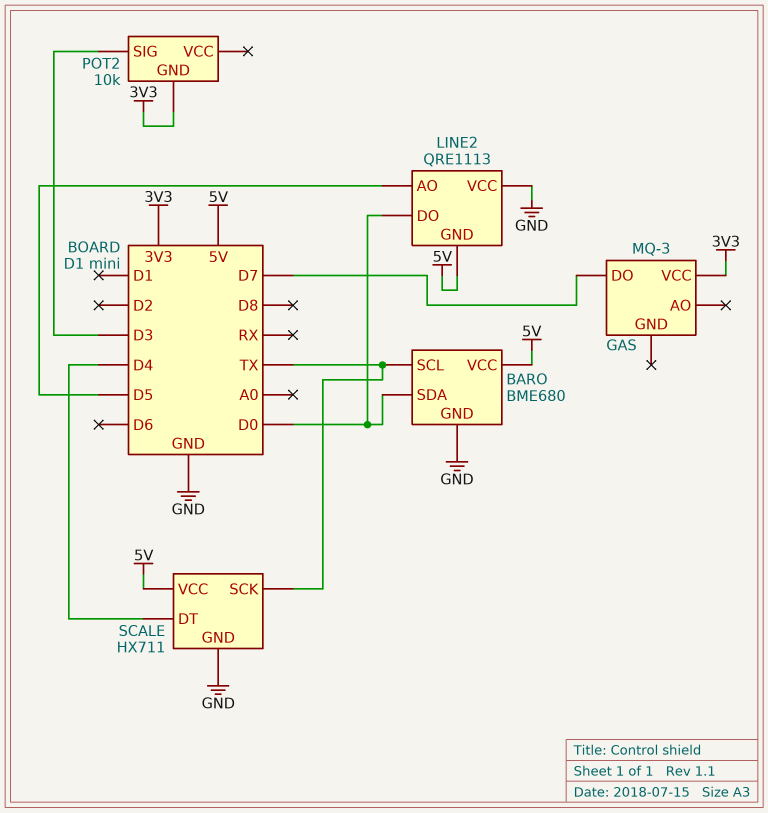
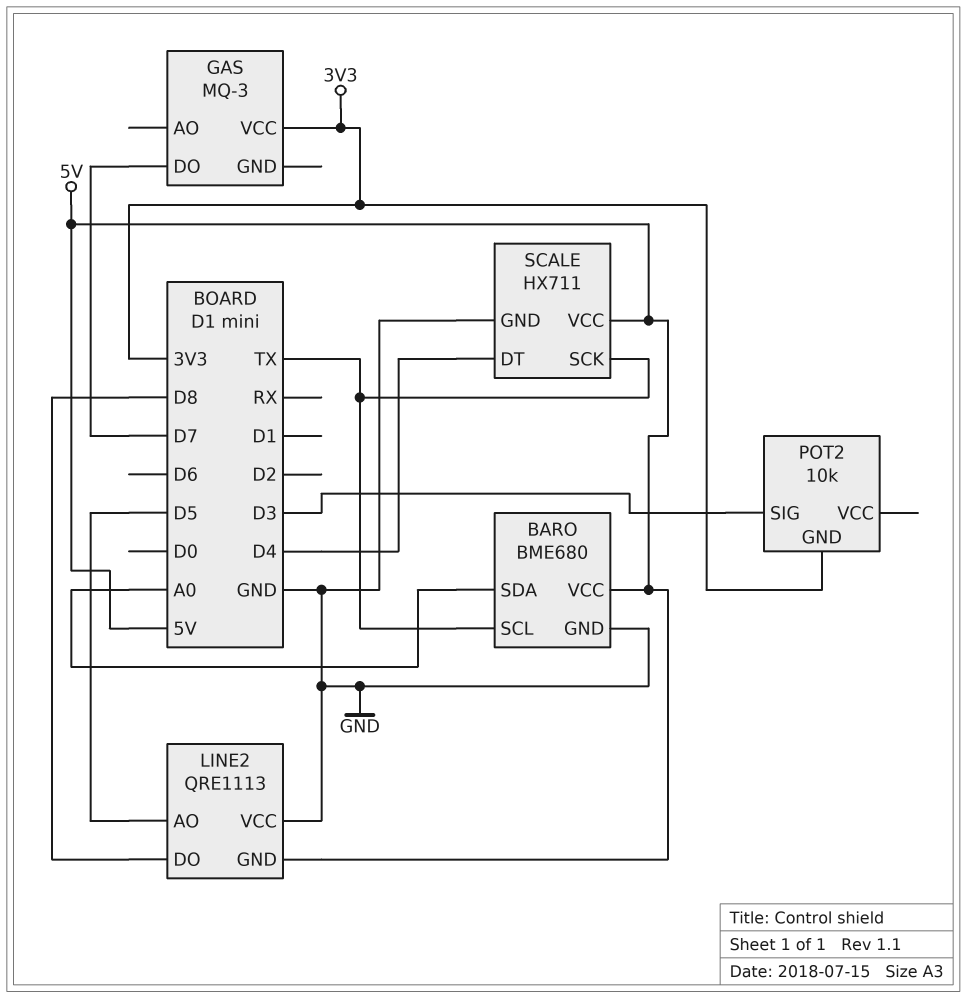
BARO pin SDA: D0 -> A0
LINE2 pin DO: D0 -> D8

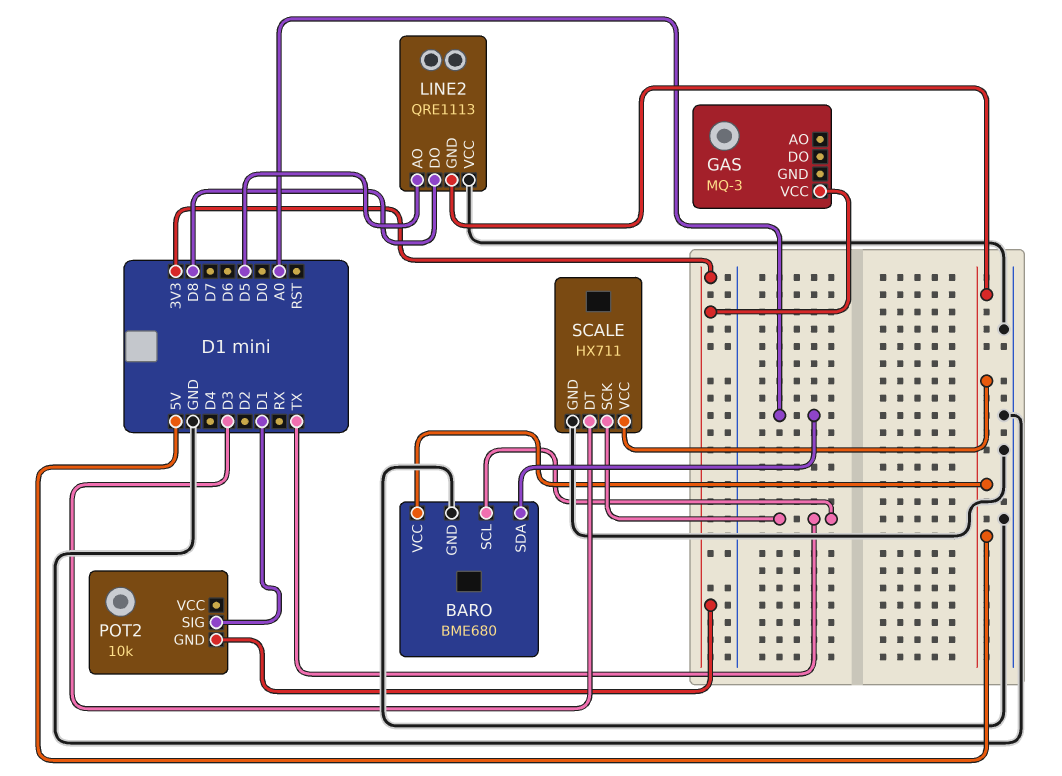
GAS pin DO: D7 -> none
POT2 pin SIG: D3 -> D1
SCALE pin DT: D4 -> D3

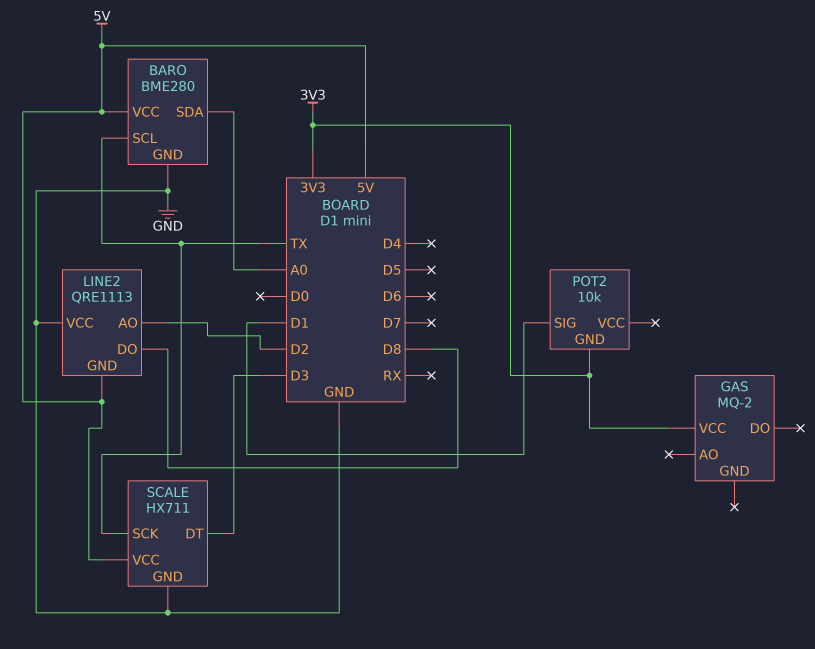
BARO: BME680 -> BME280
GAS: MQ-3 -> MQ-2
LINE2 pin AO: D5 -> D2

